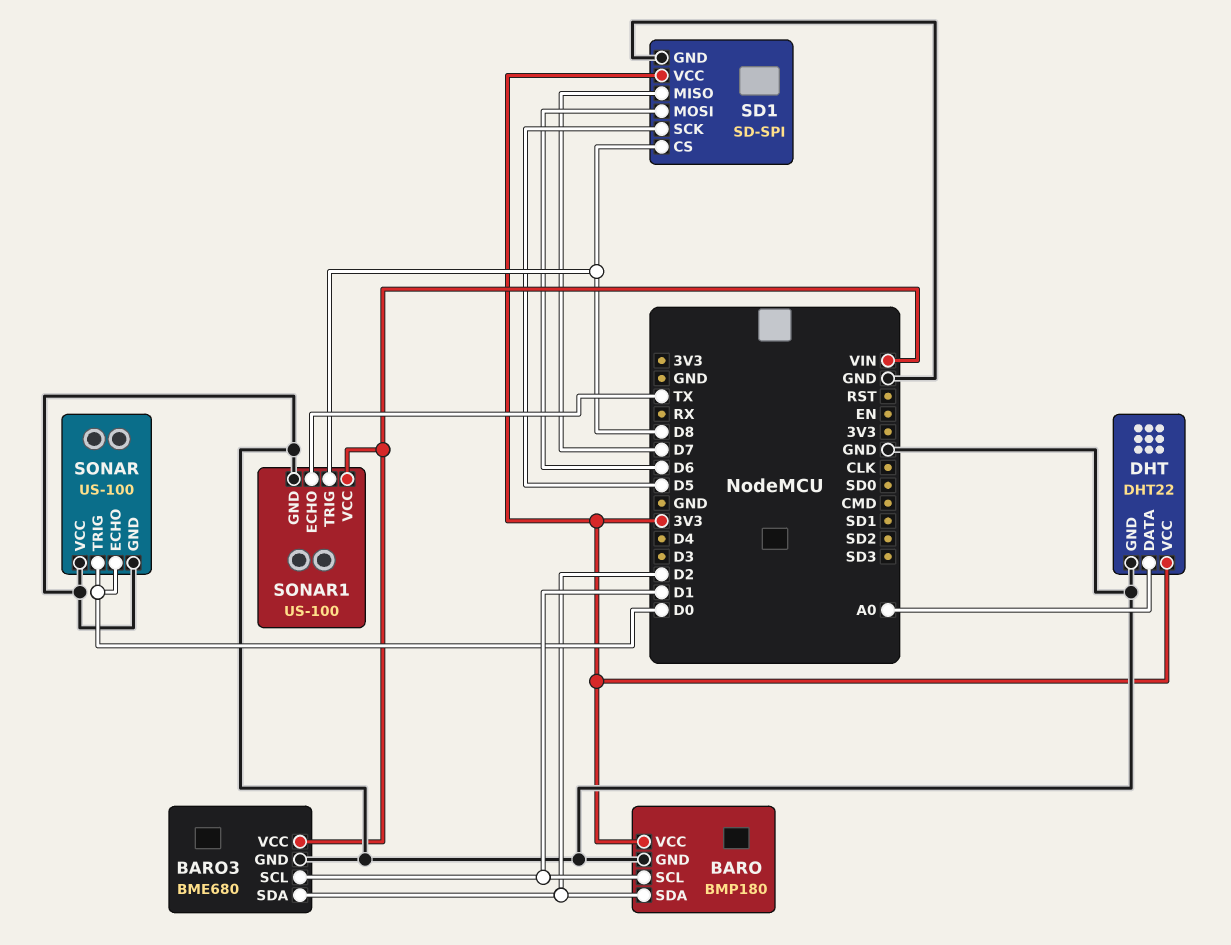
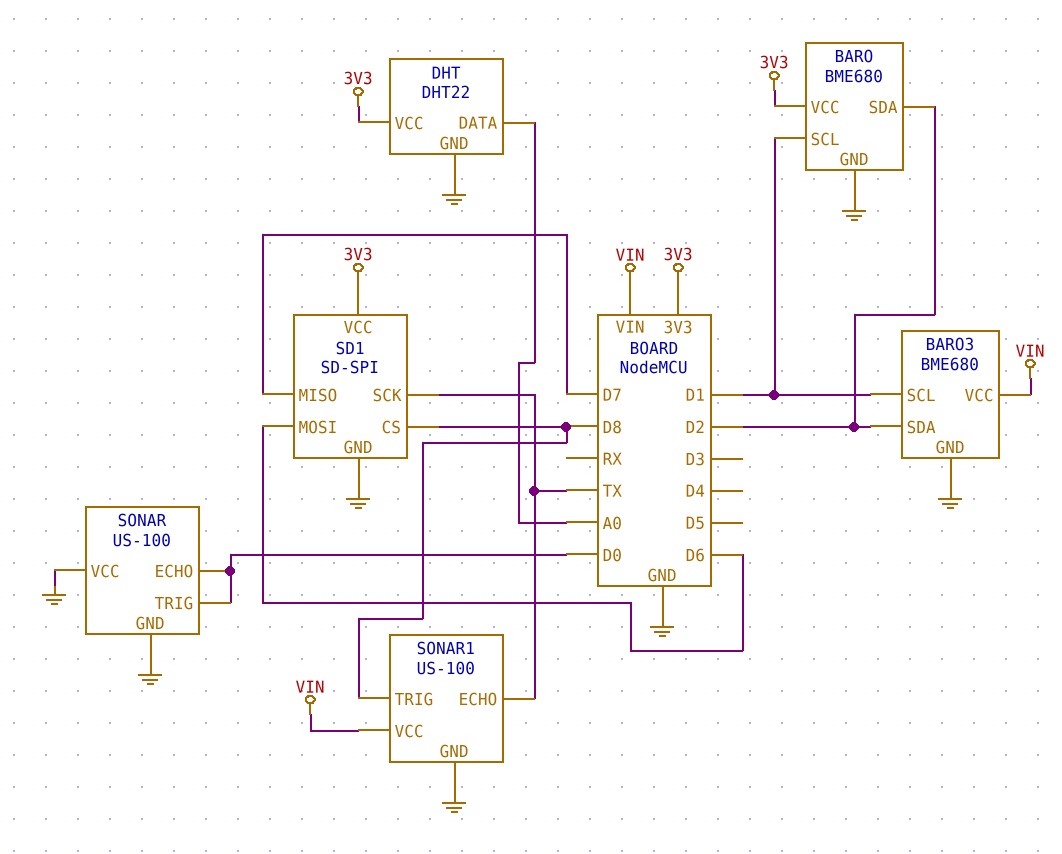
BARO: BMP180 -> BME680
SD1 pin SCK: D5 -> TX

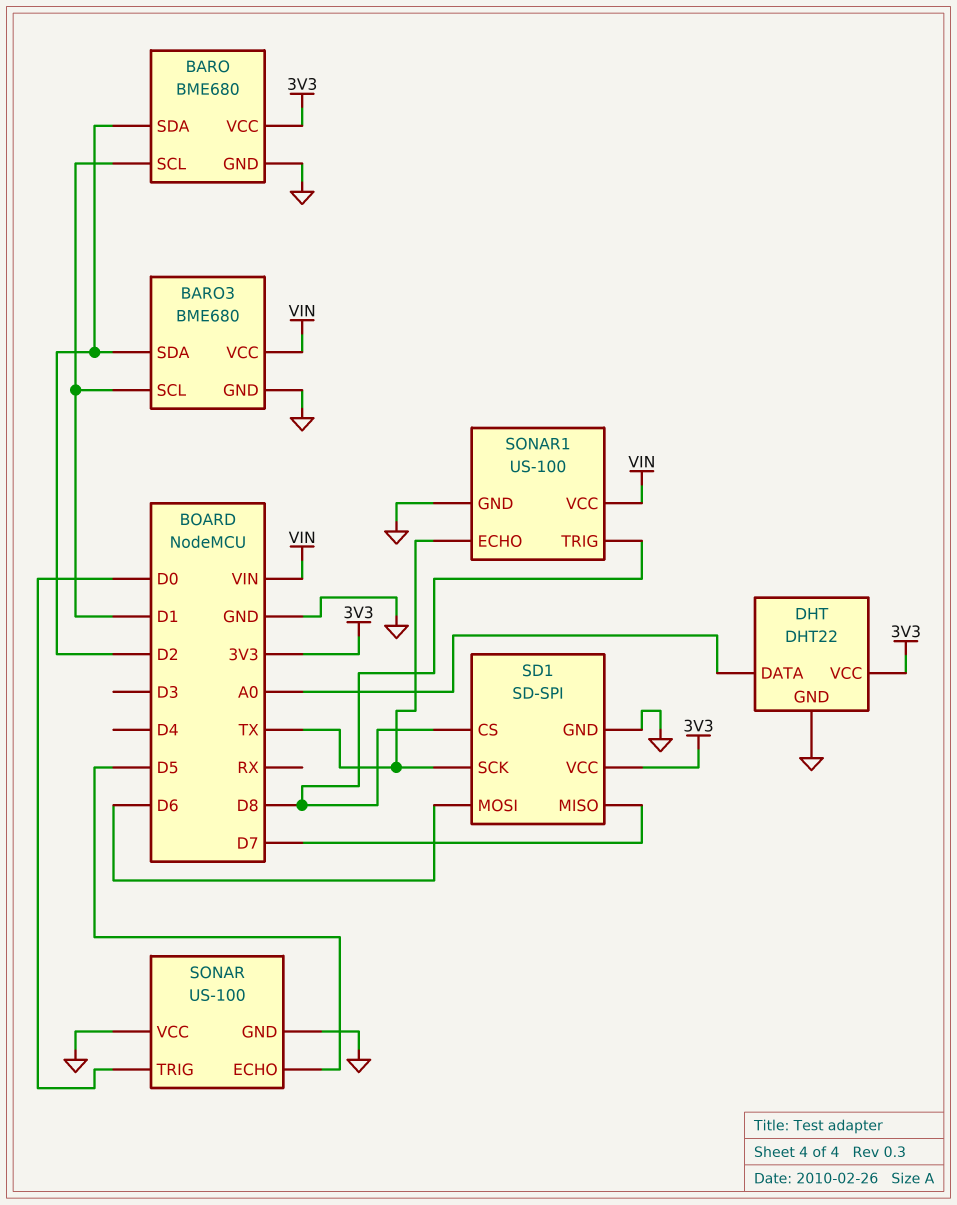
SONAR pin ECHO: D0 -> D5

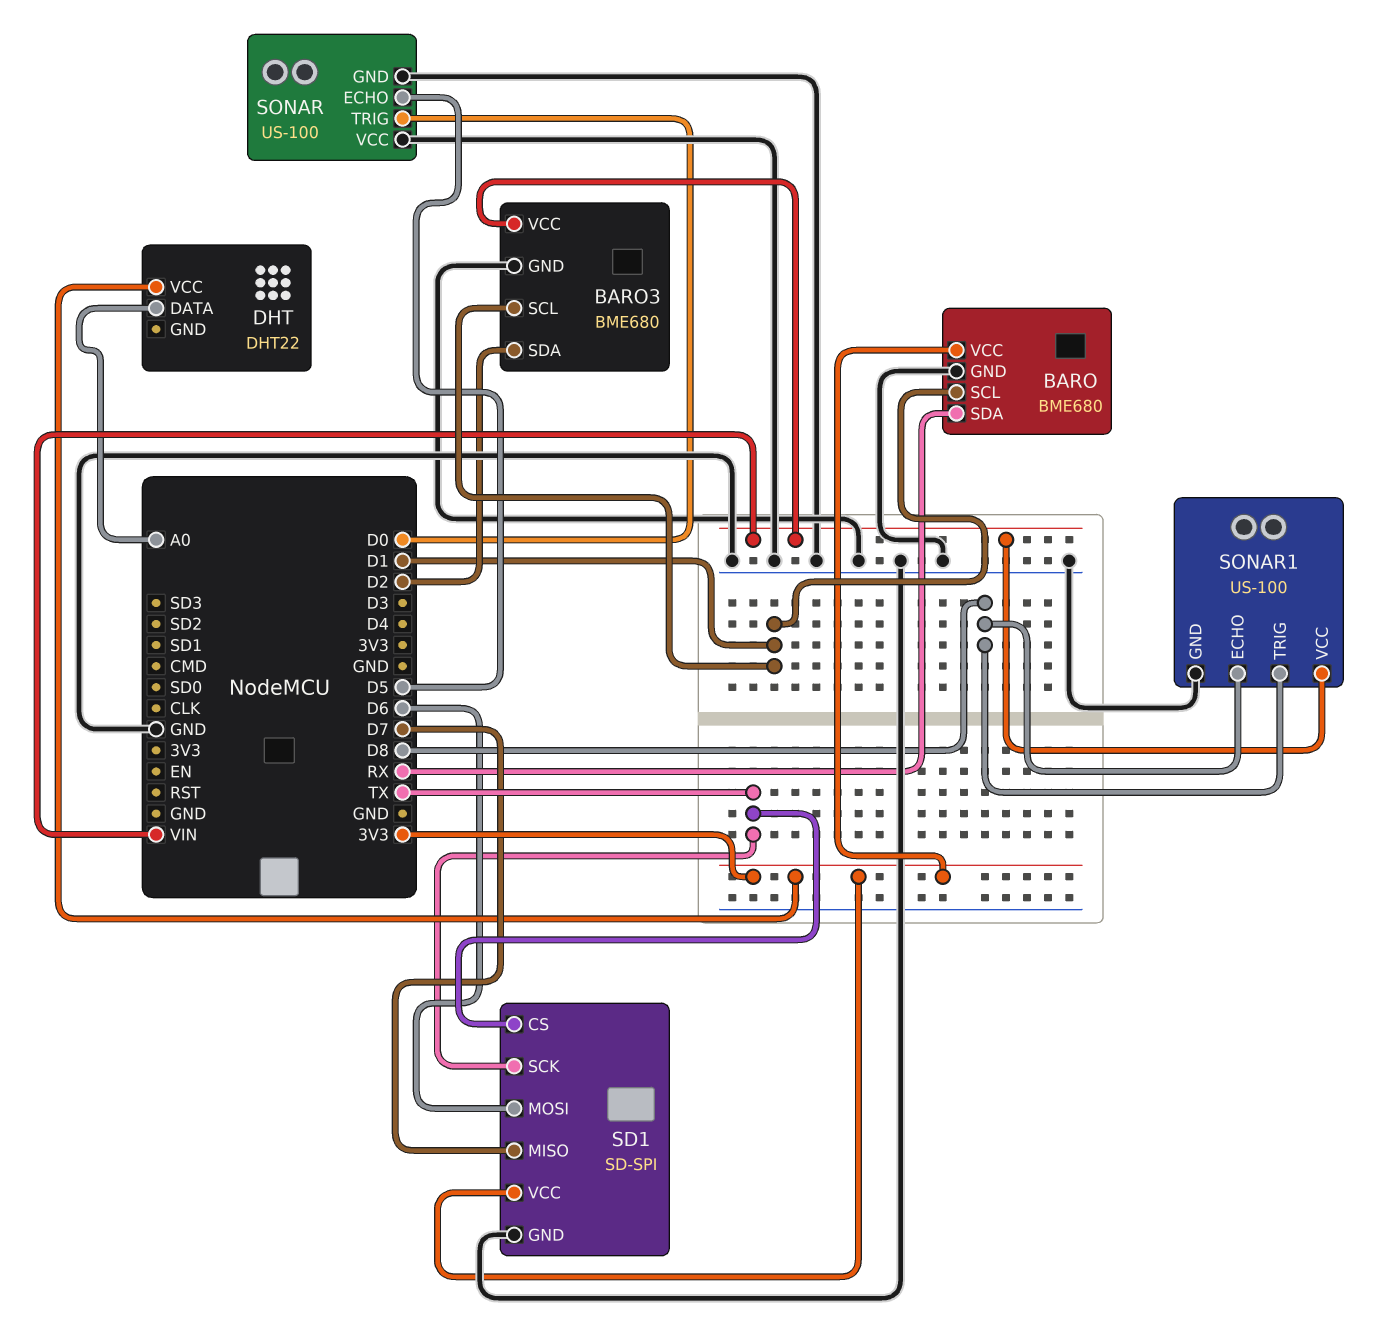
BARO pin SDA: D2 -> RX
DHT pin GND: GND -> none
SD1 pin CS: D8 -> TX
SONAR1 pin ECHO: TX -> D8

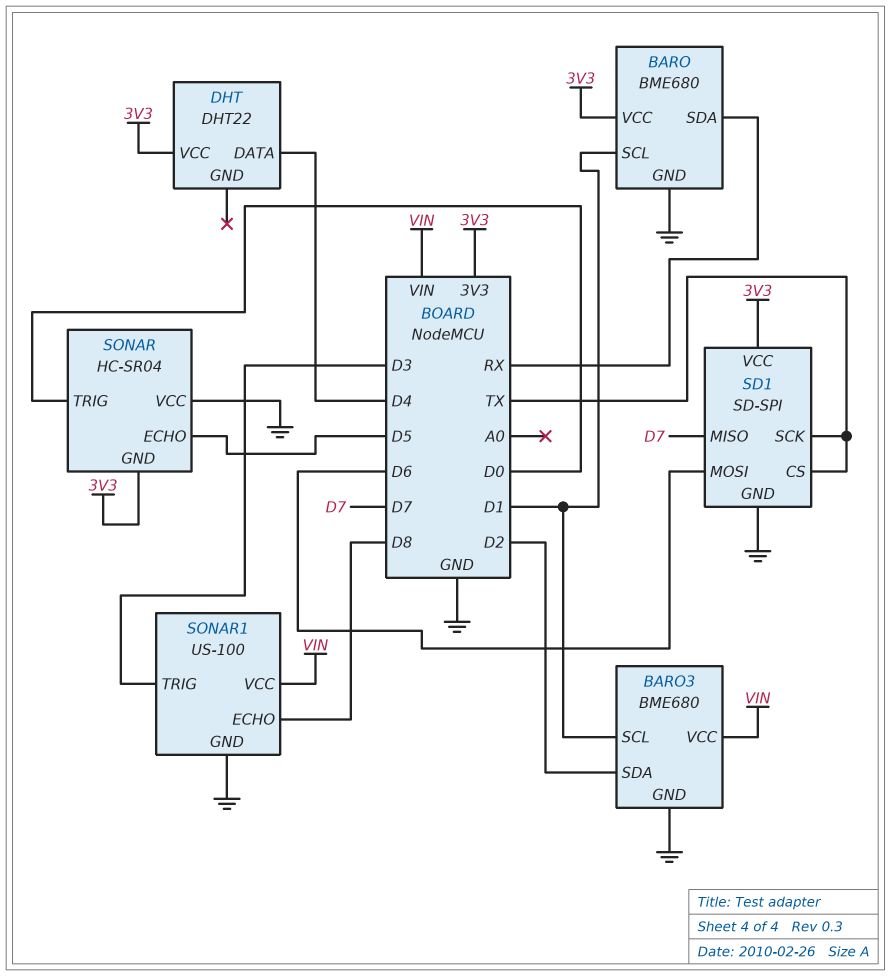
DHT pin DATA: A0 -> D4
SONAR: US-100 -> HC-SR04
SONAR pin GND: GND -> 3V3
SONAR1 pin TRIG: D8 -> D3

